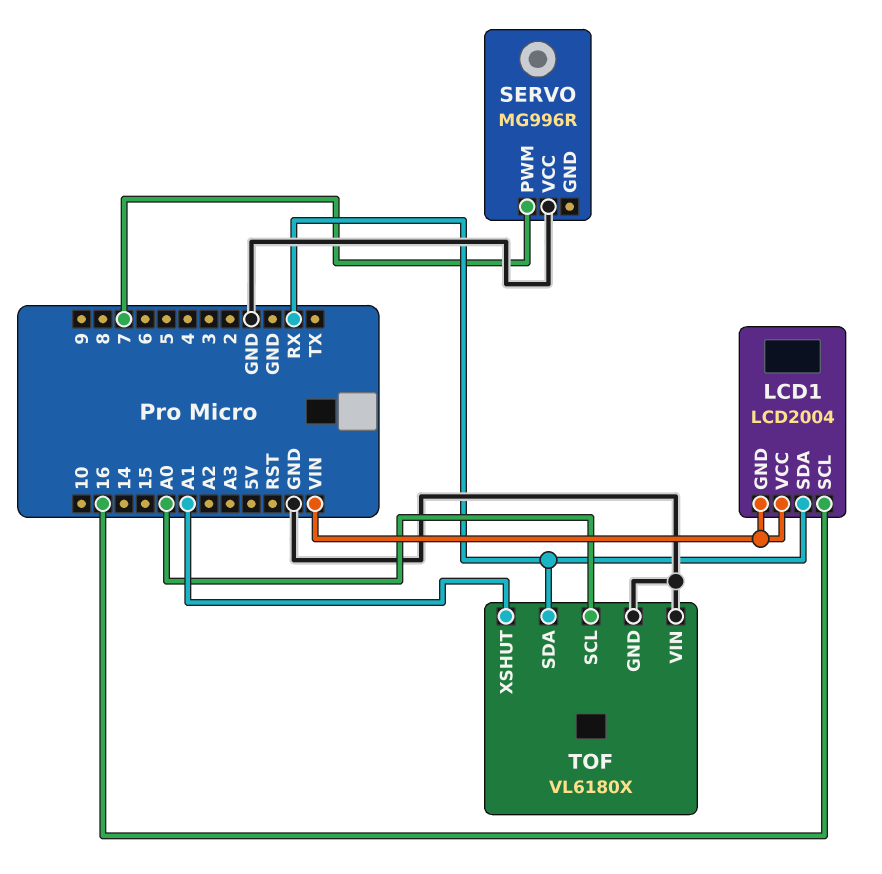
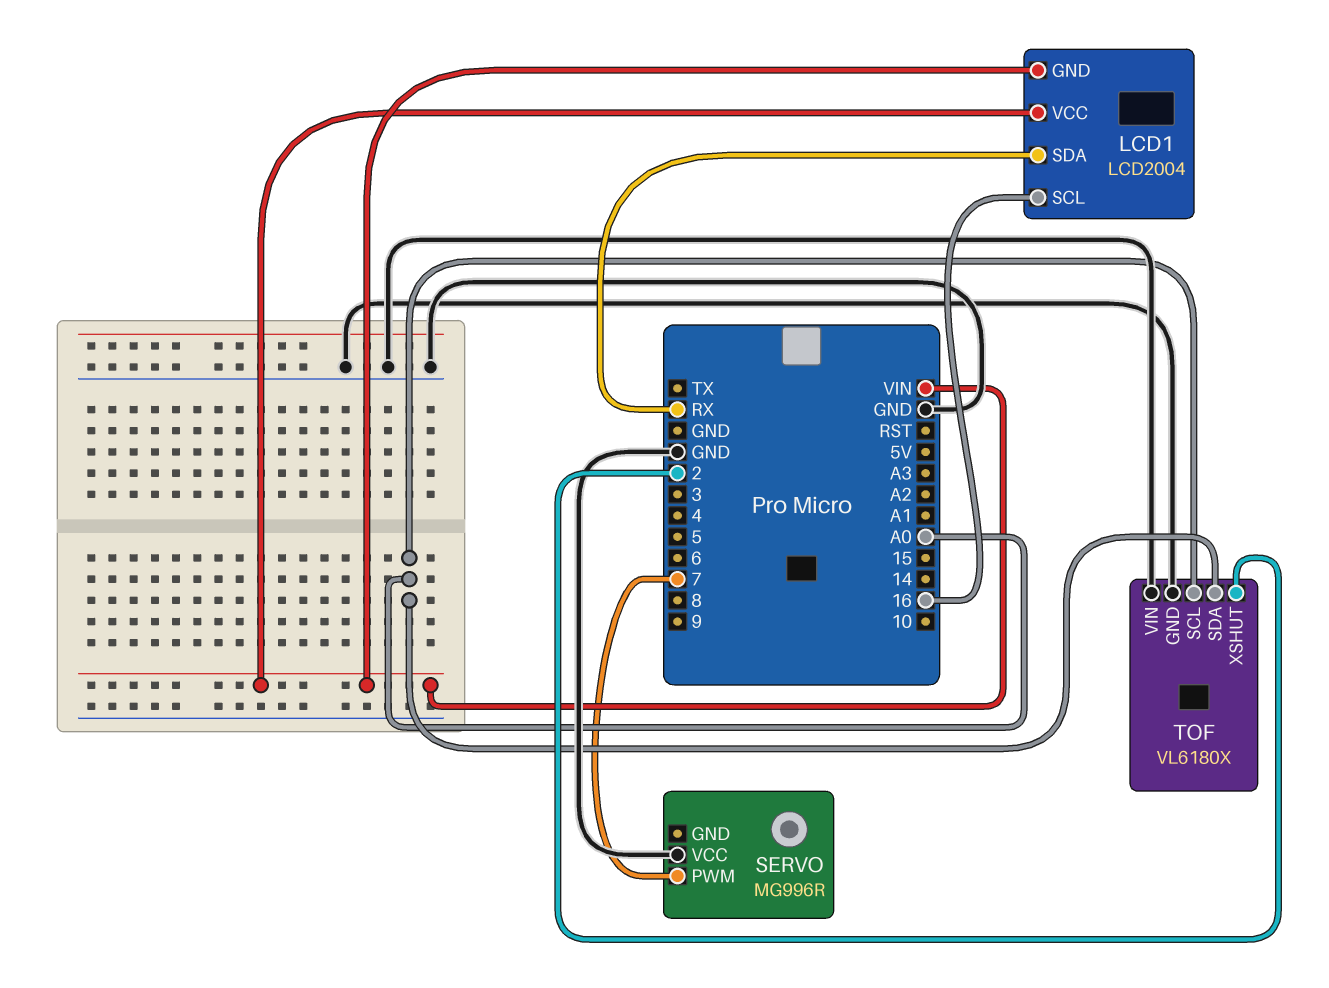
TOF pin SDA: RX -> A0
TOF pin XSHUT: A1 -> 2

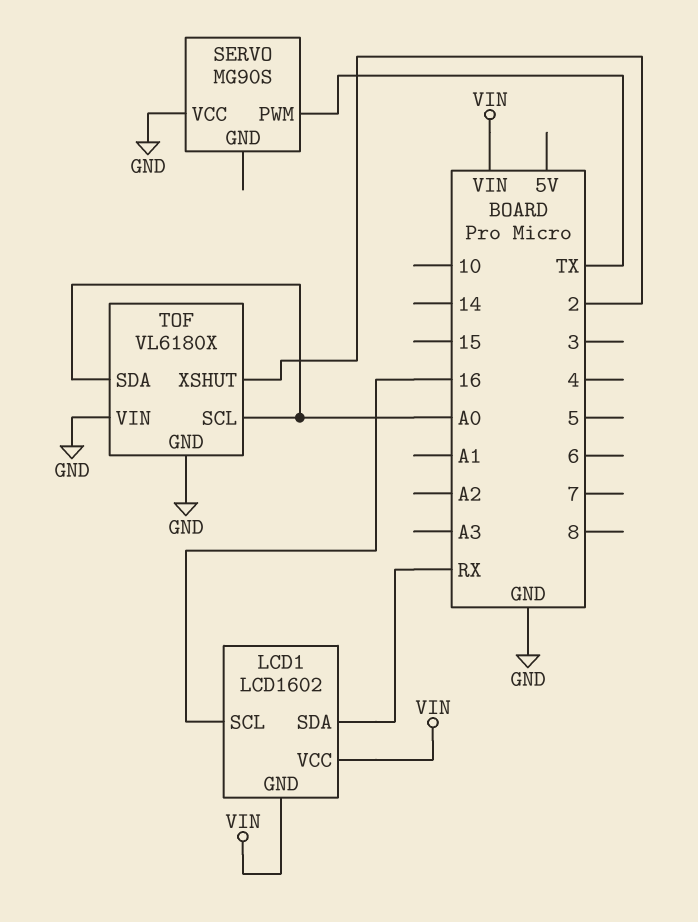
LCD1: LCD2004 -> LCD1602
SERVO: MG996R -> MG90S
SERVO pin PWM: 7 -> TX

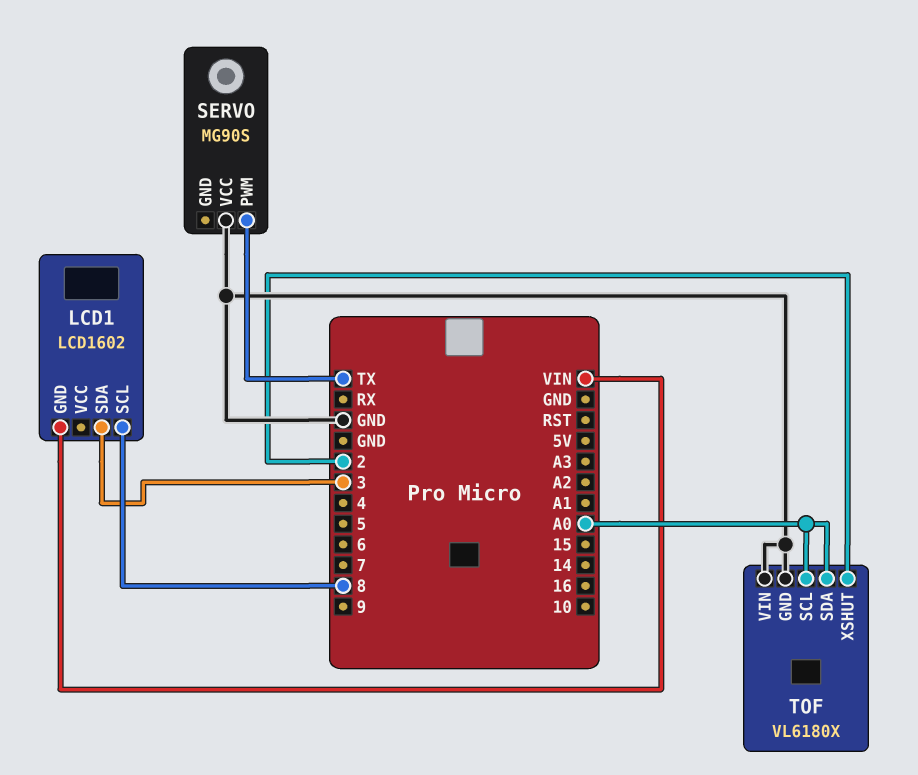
LCD1 pin SCL: 16 -> 8
LCD1 pin SDA: RX -> 3
LCD1 pin VCC: VIN -> none

